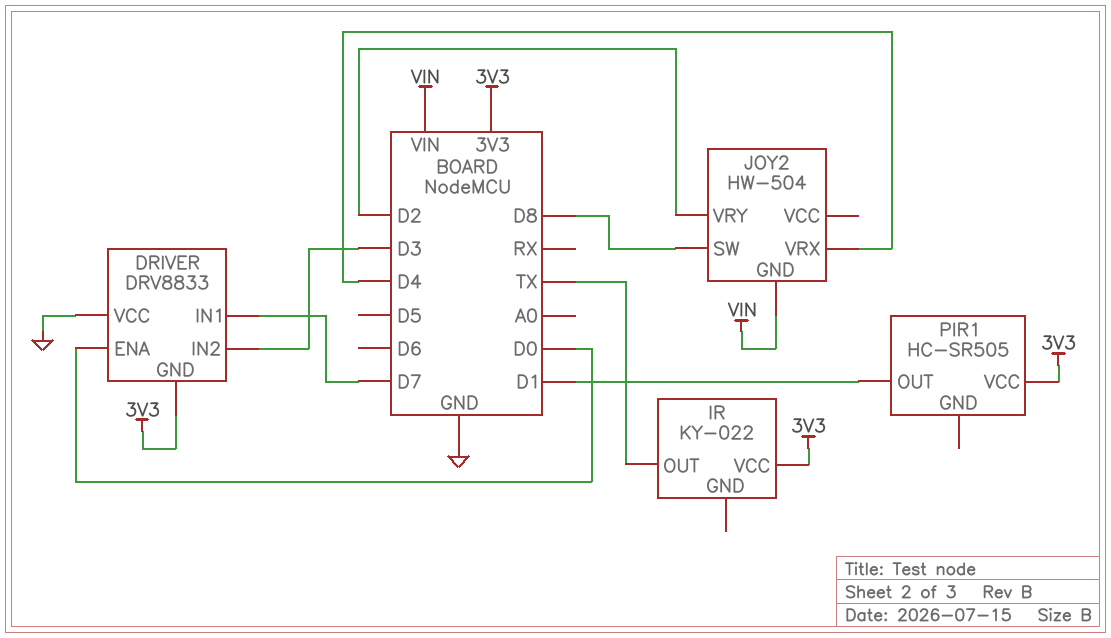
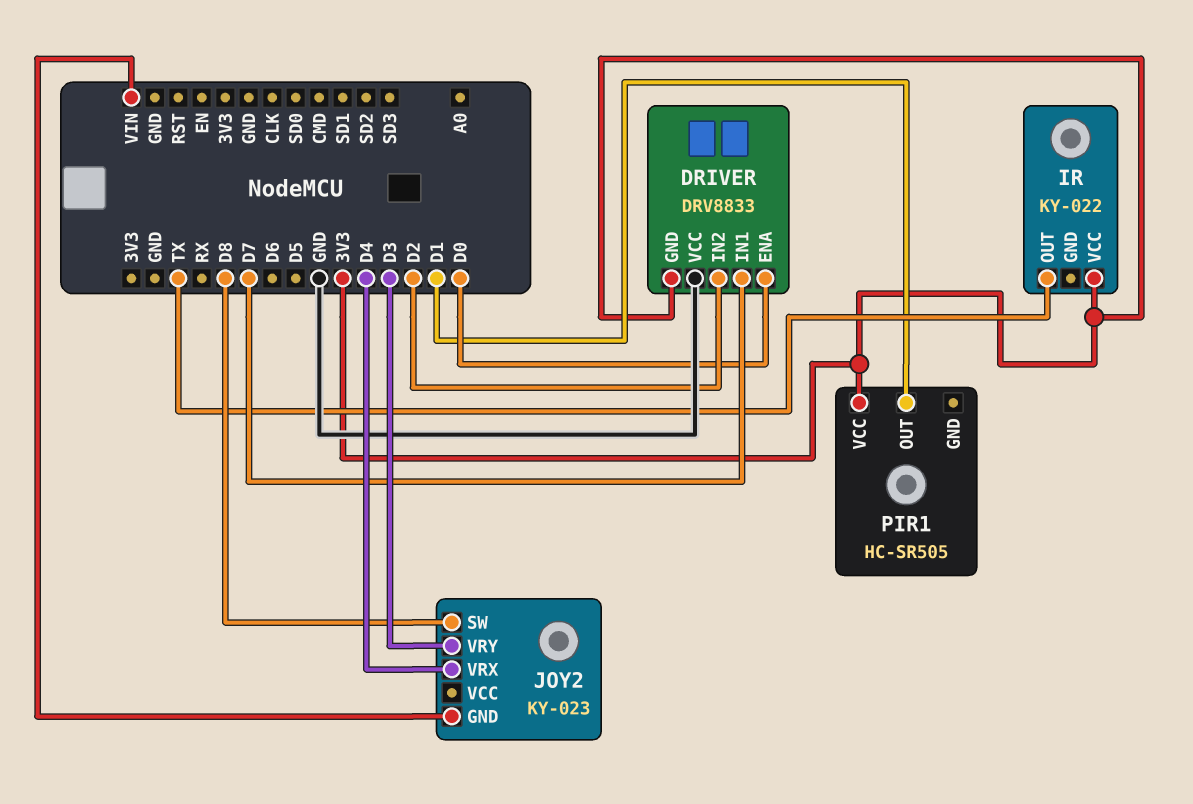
DRIVER pin IN2: D3 -> D2
JOY2: HW-504 -> KY-023
JOY2 pin VRY: D2 -> D3

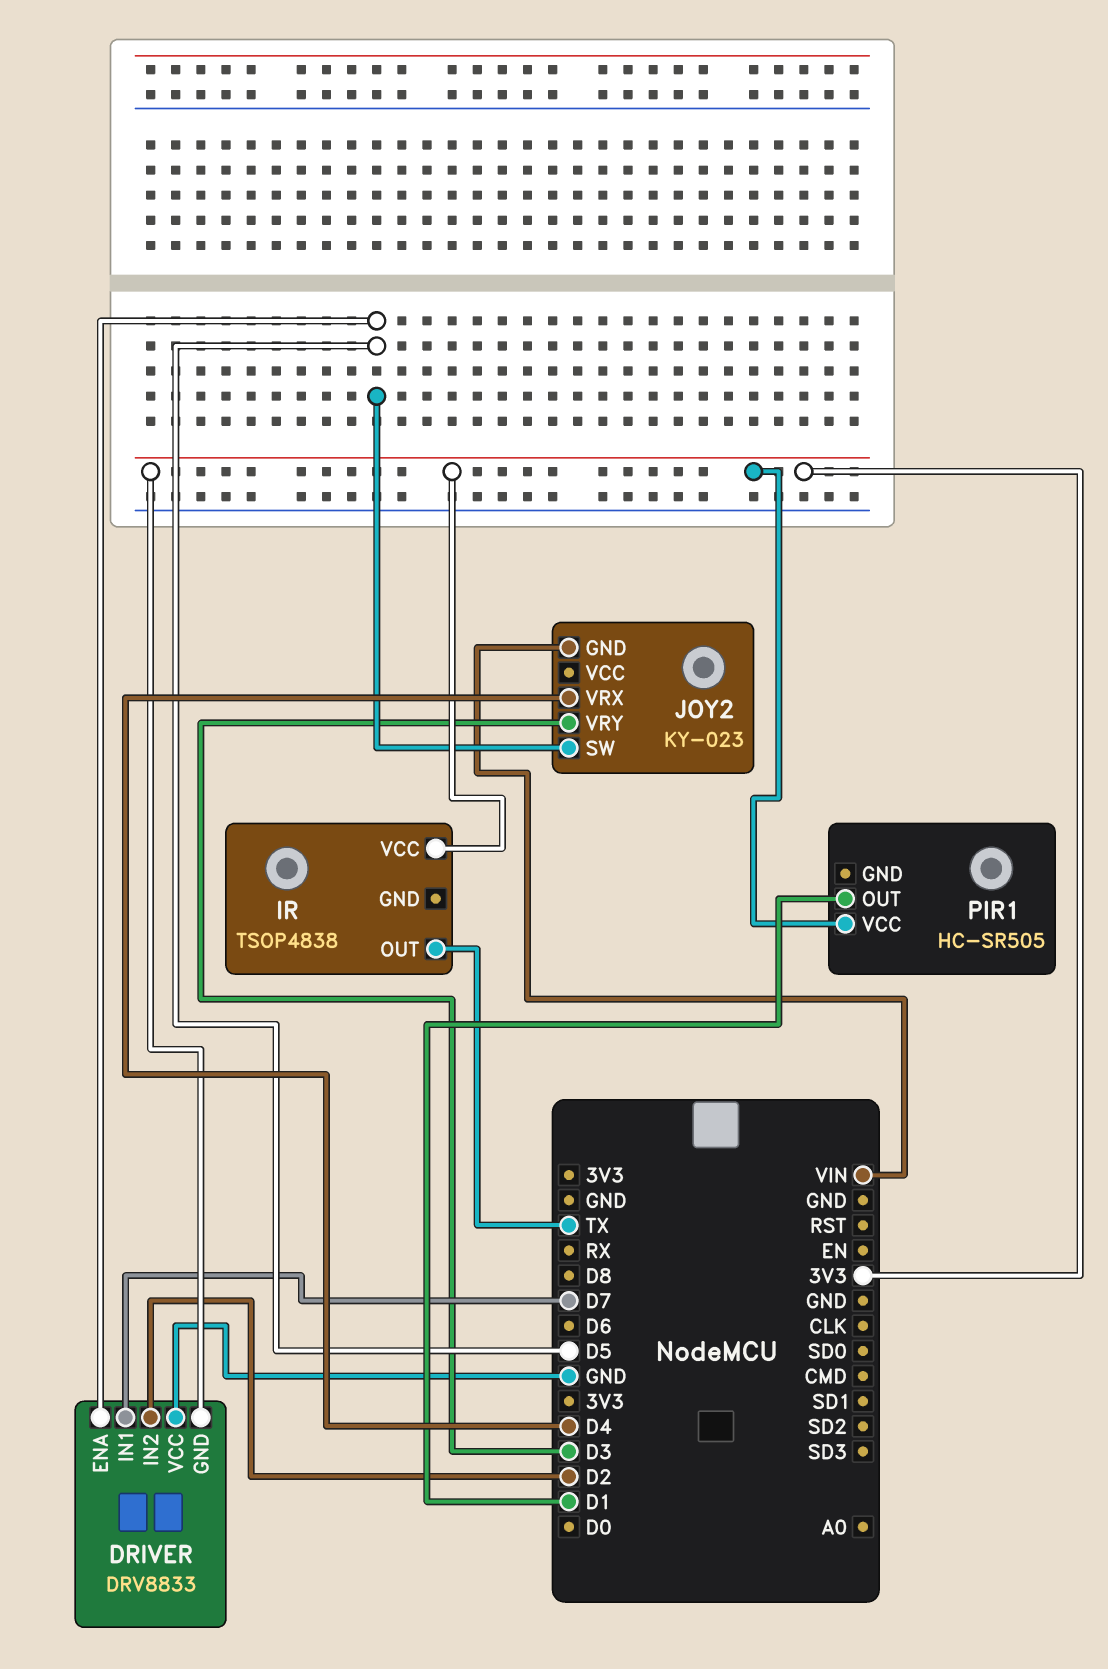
DRIVER pin ENA: D0 -> D5
IR: KY-022 -> TSOP4838
JOY2 pin SW: D8 -> D5

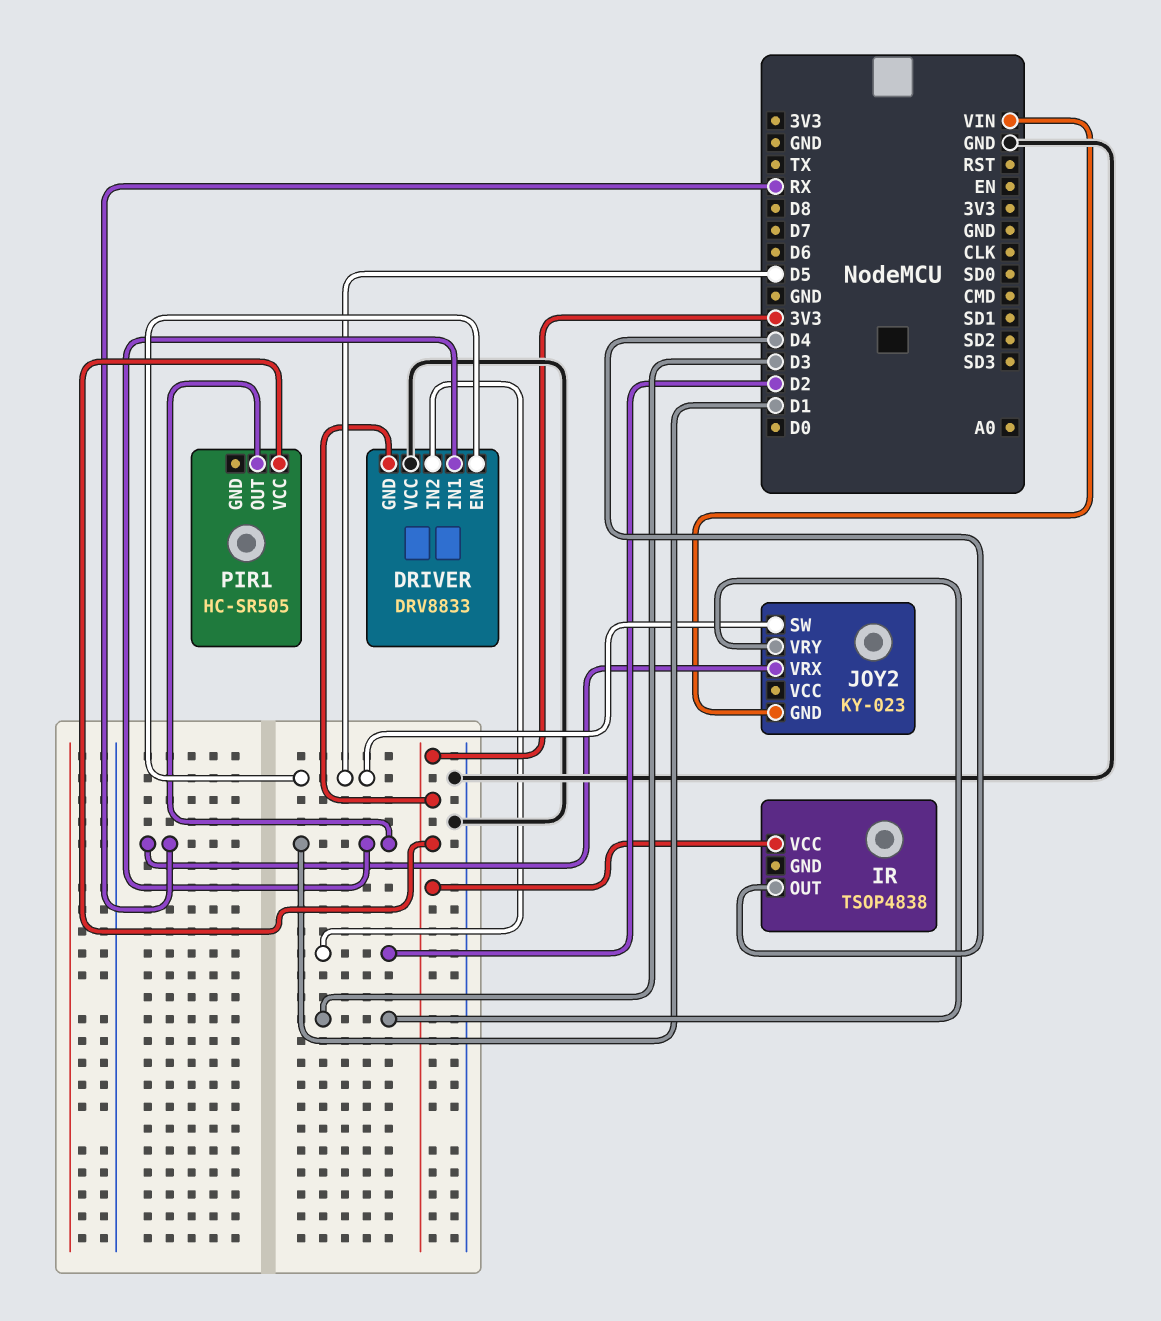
DRIVER pin IN1: D7 -> D1
IR pin OUT: TX -> D4
JOY2 pin VRX: D4 -> RX

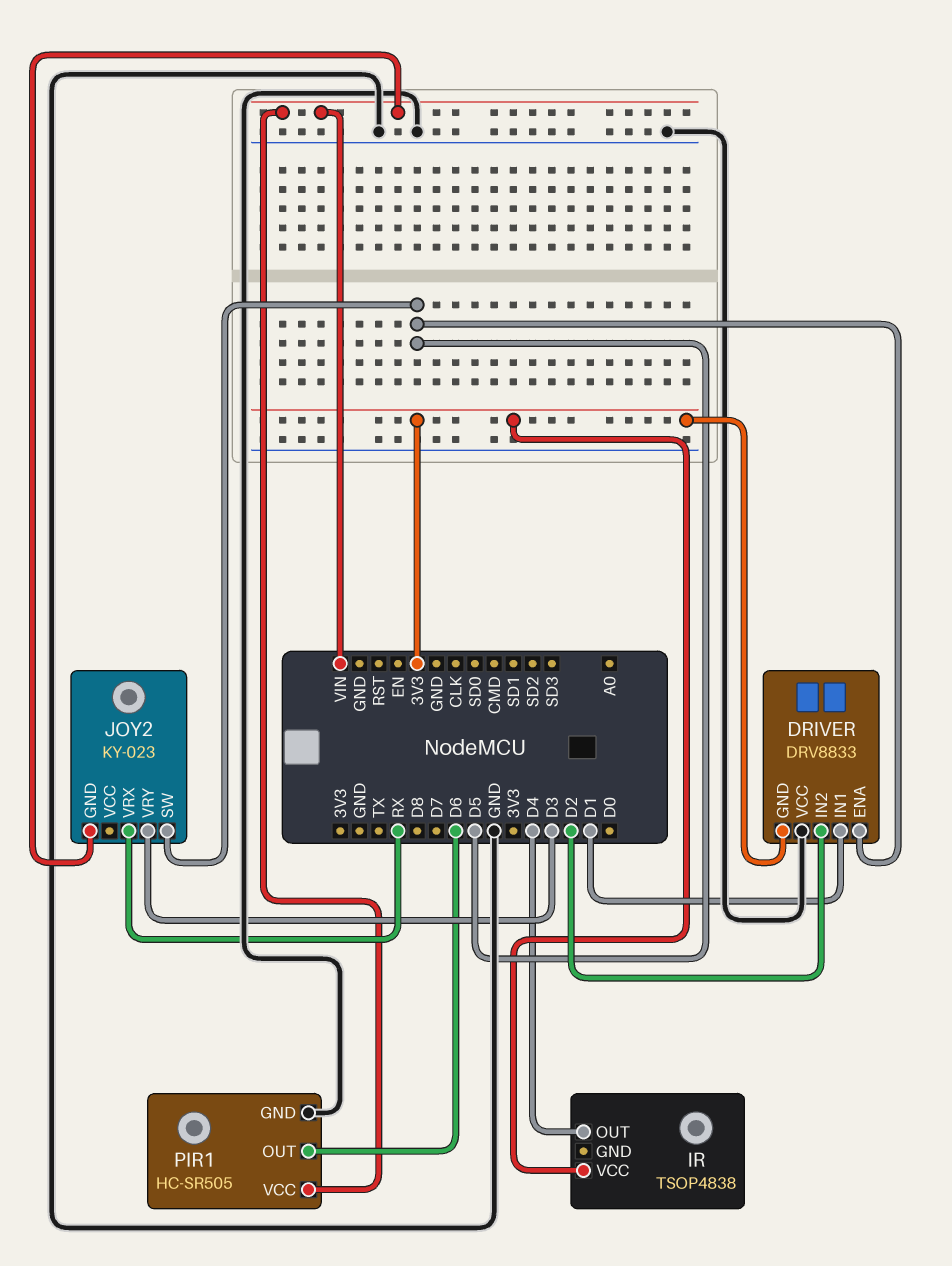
PIR1 pin GND: none -> GND
PIR1 pin OUT: D1 -> D6
PIR1 pin VCC: 3V3 -> VIN

